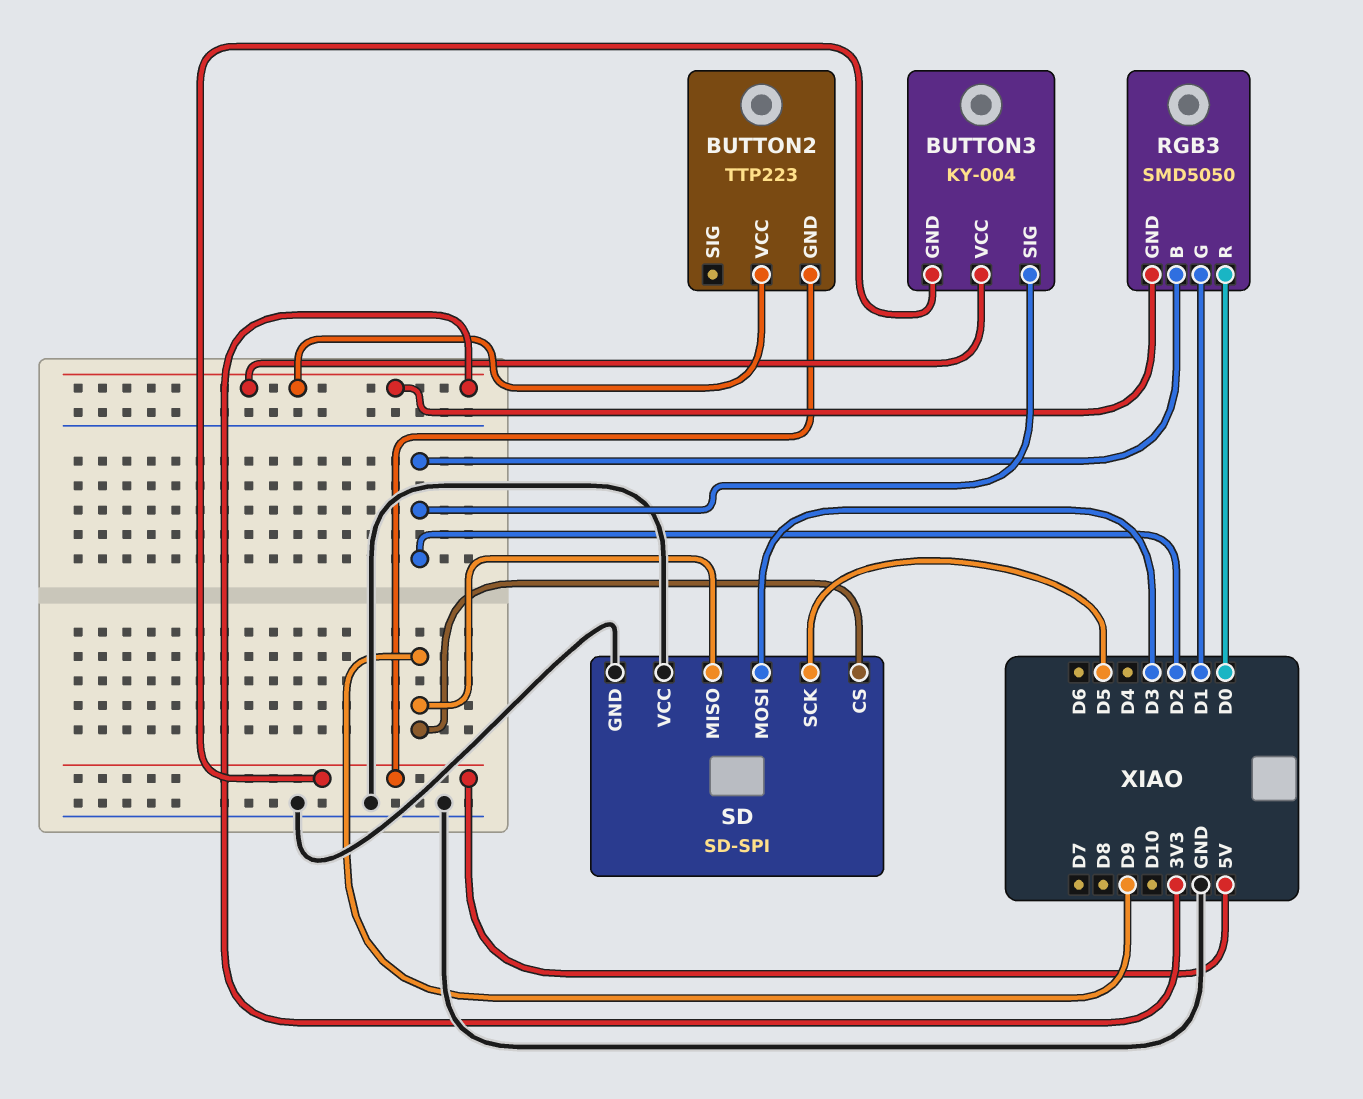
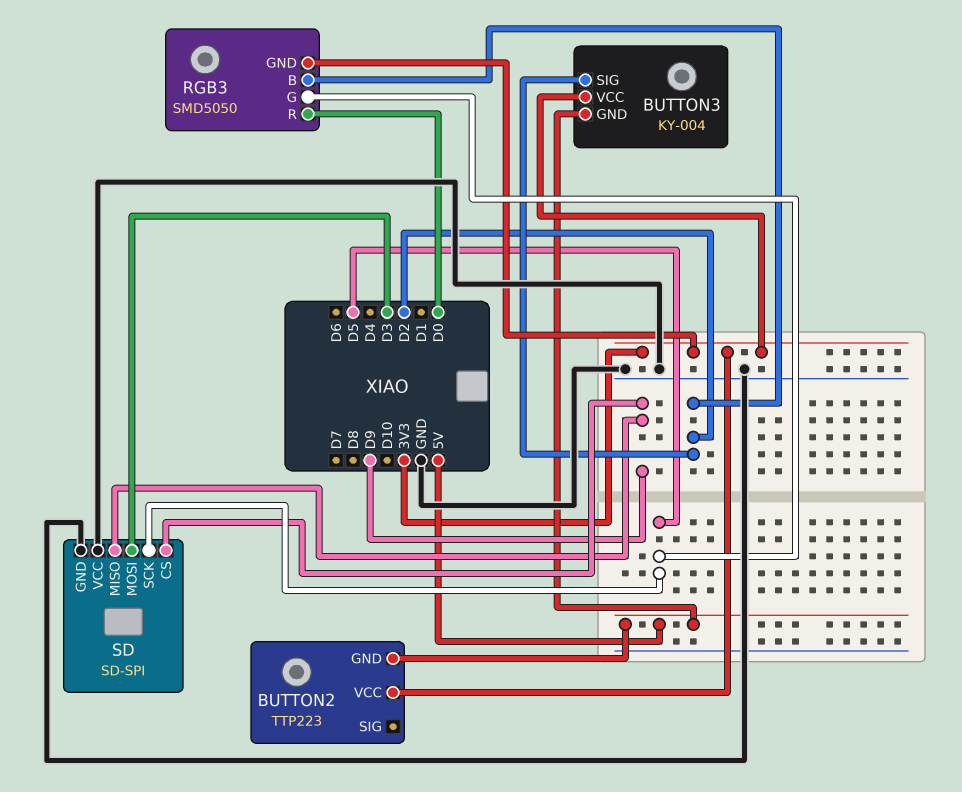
RGB3 pin G: D1 -> D5

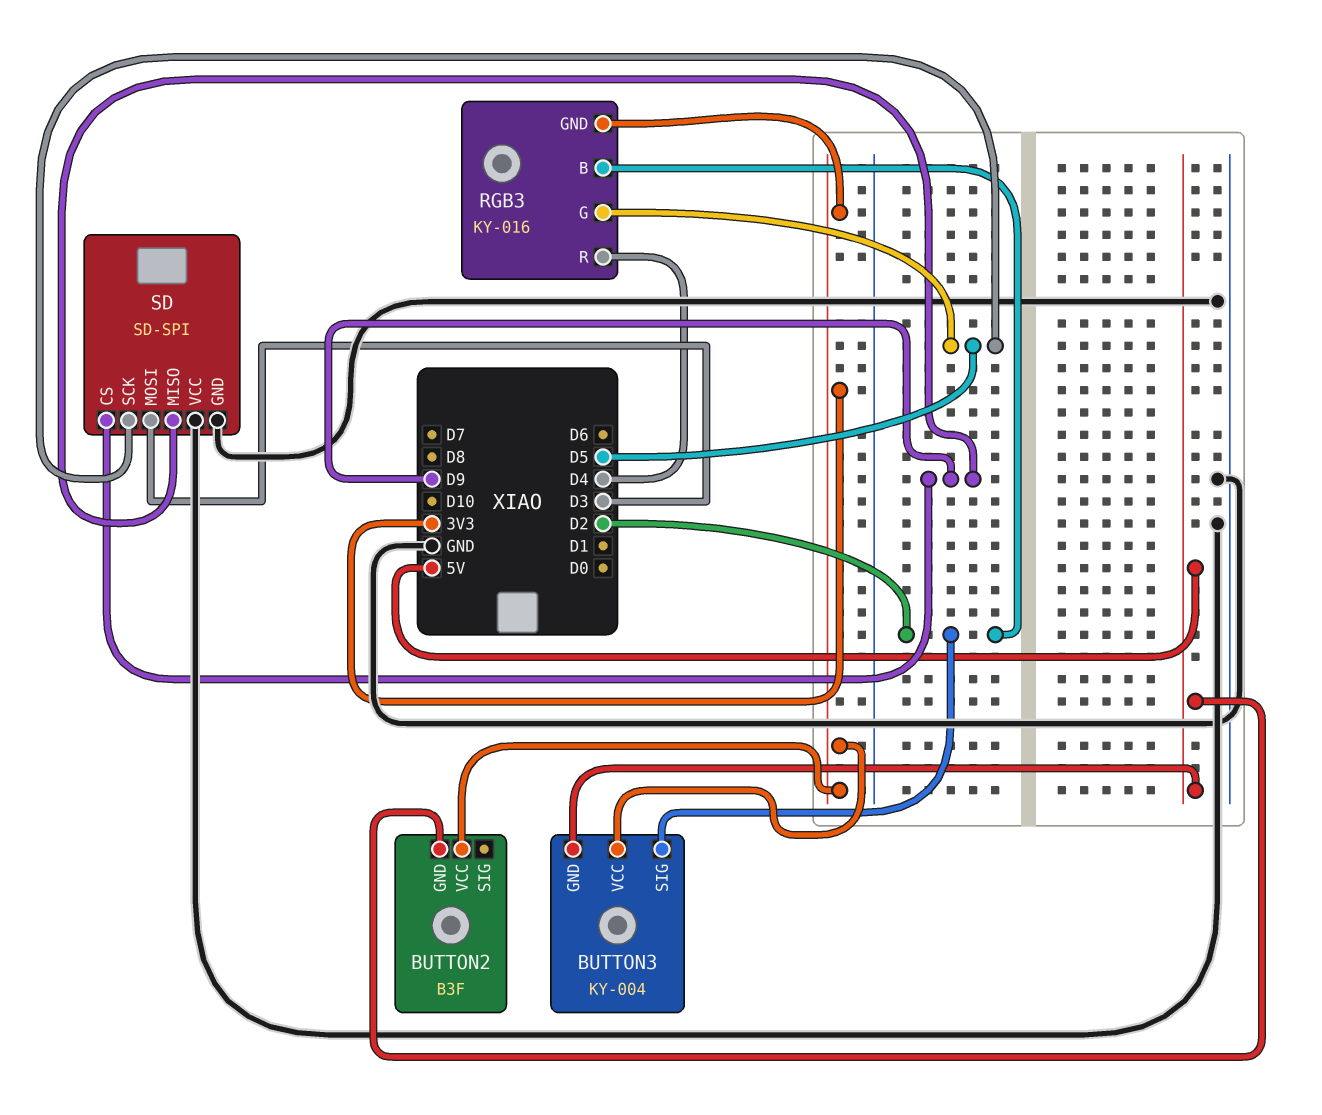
BUTTON2: TTP223 -> B3F
RGB3: SMD5050 -> KY-016
RGB3 pin R: D0 -> D4

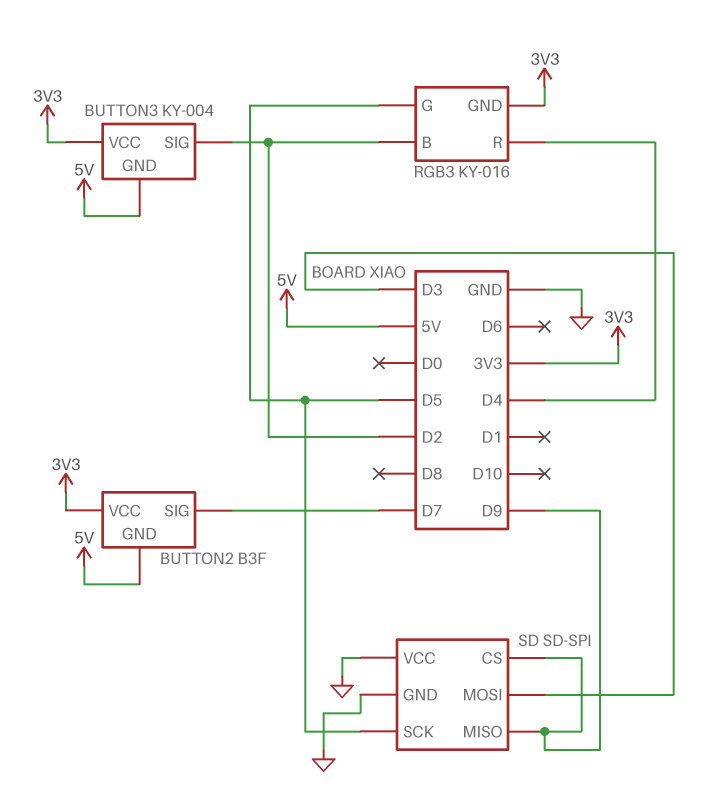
BUTTON2 pin SIG: none -> D7

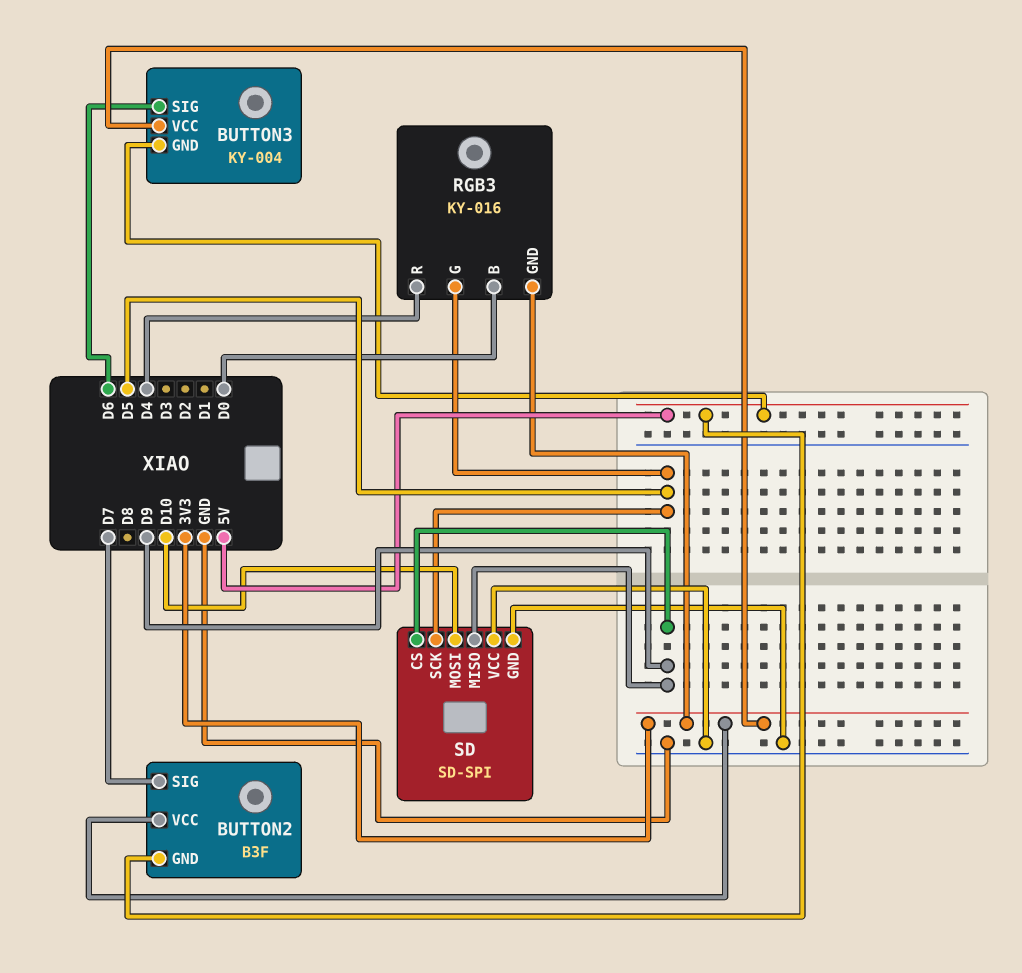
BUTTON3 pin SIG: D2 -> D6
RGB3 pin B: D2 -> D0
SD pin MOSI: D3 -> D10

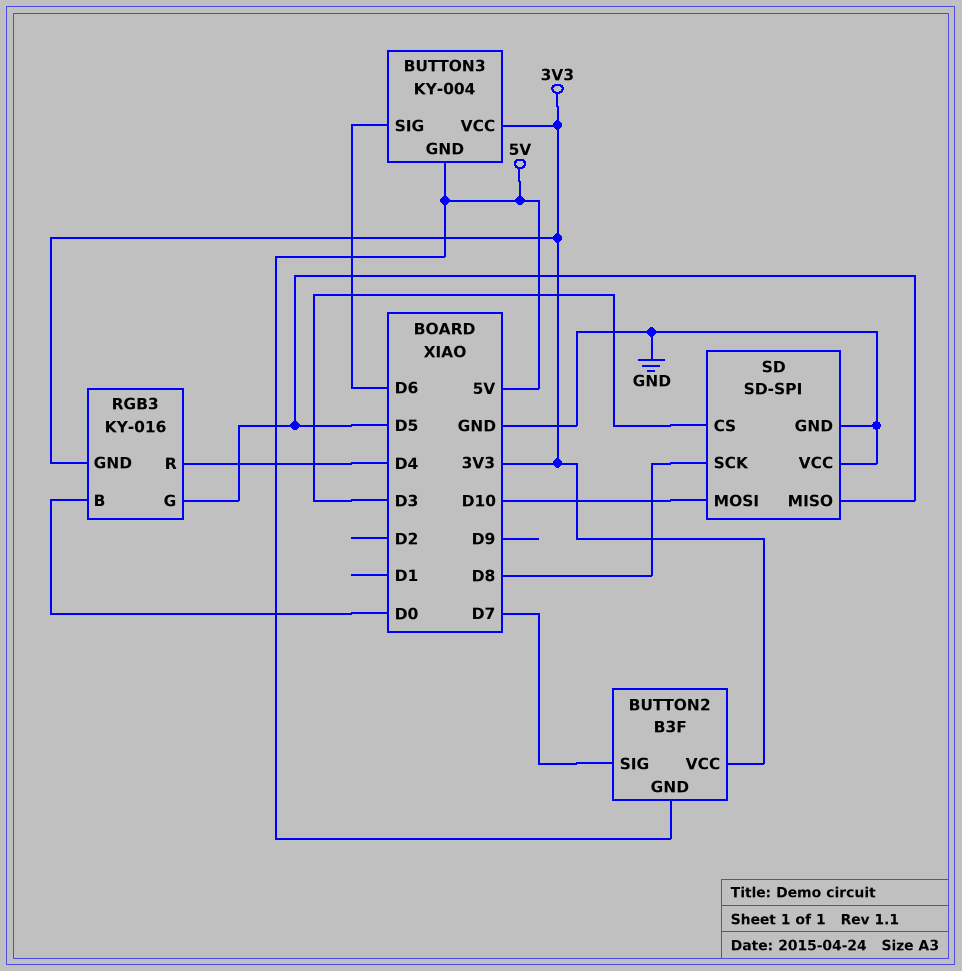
SD pin CS: D9 -> D3
SD pin MISO: D9 -> D5
SD pin SCK: D5 -> D8

